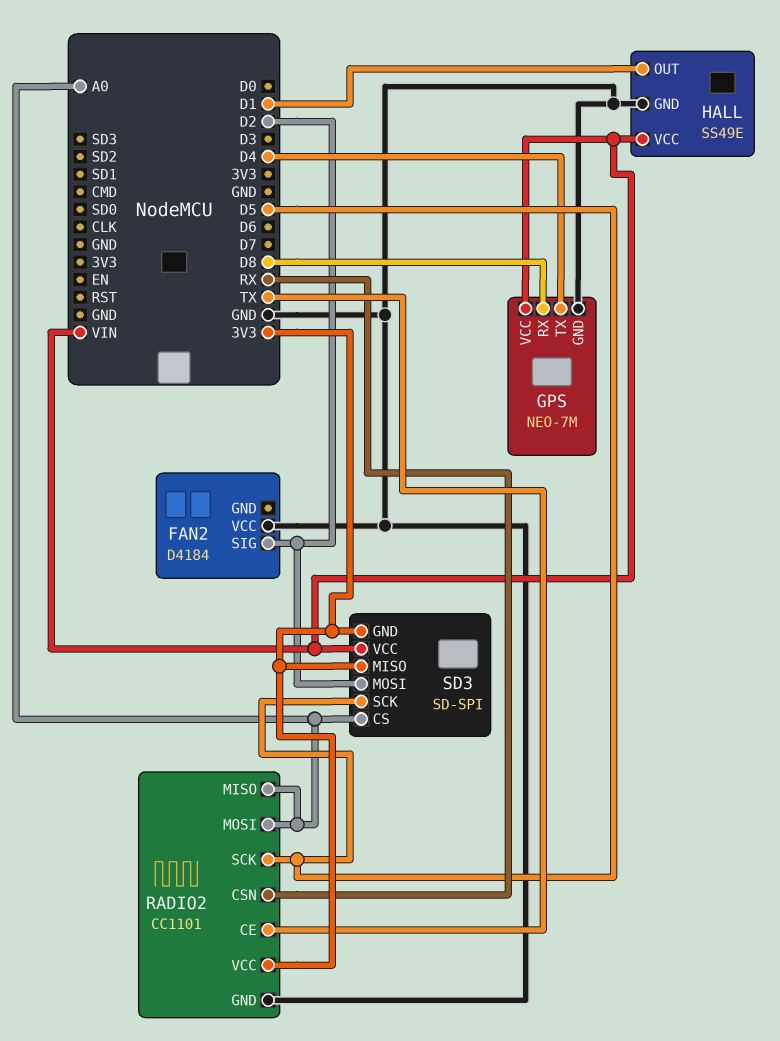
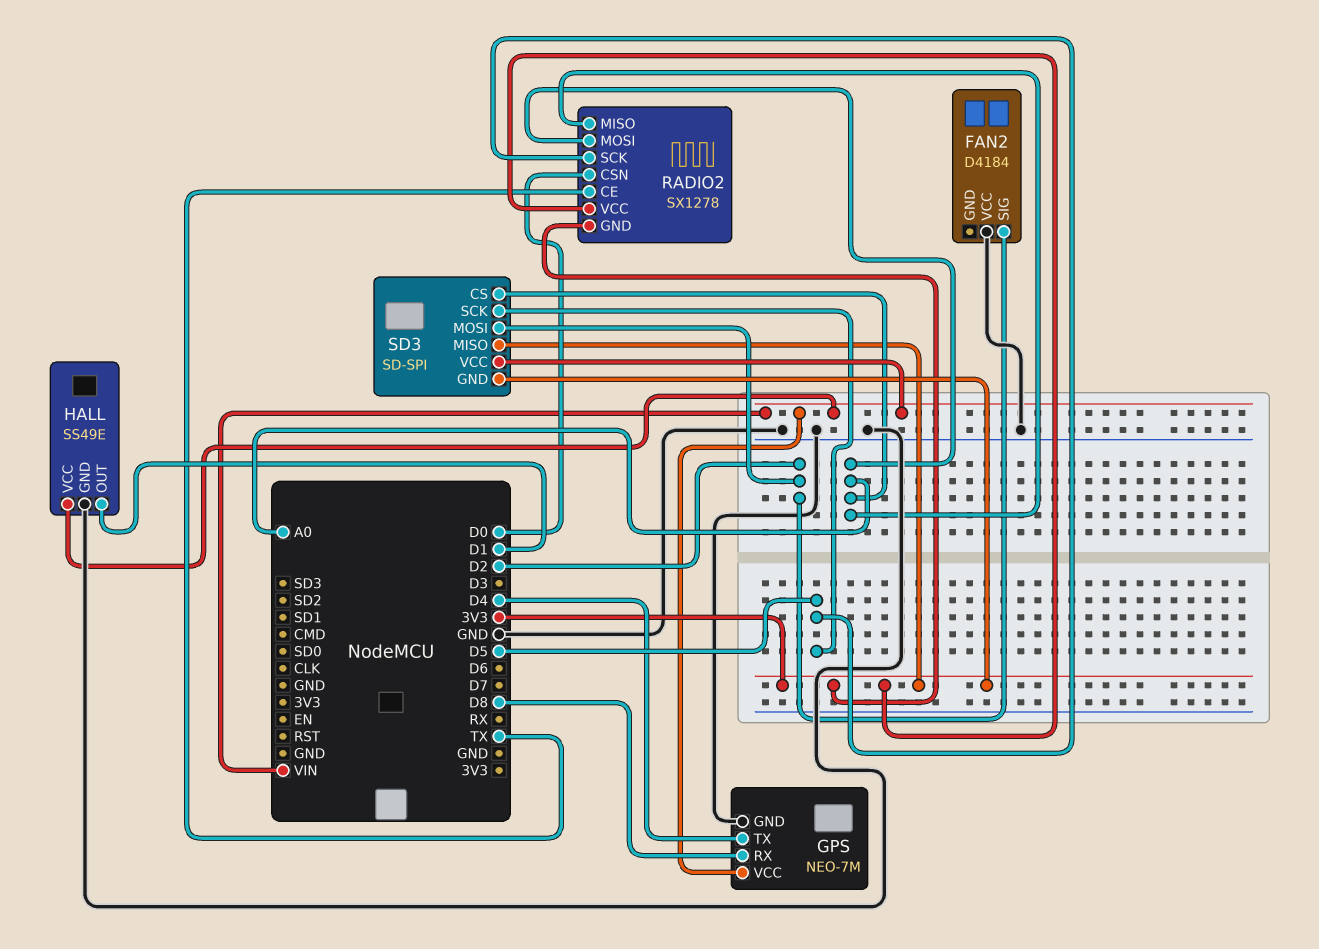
RADIO2: CC1101 -> SX1278
RADIO2 pin CSN: RX -> D0
RADIO2 pin GND: GND -> 3V3

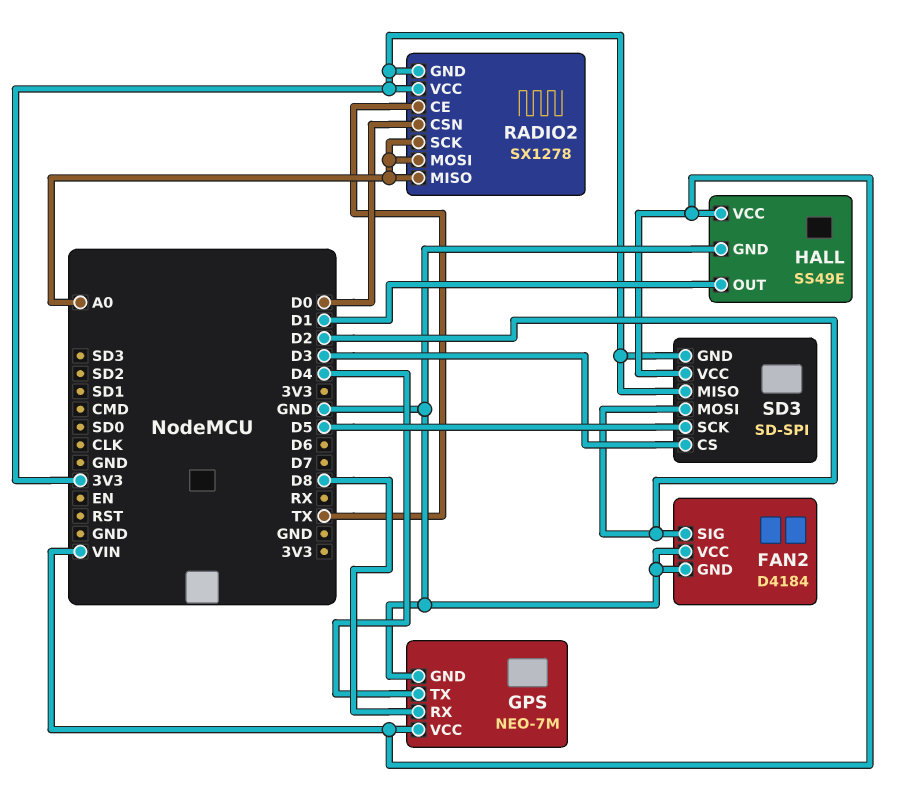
FAN2 pin GND: none -> GND
RADIO2 pin SCK: D5 -> A0
SD3 pin CS: A0 -> D3

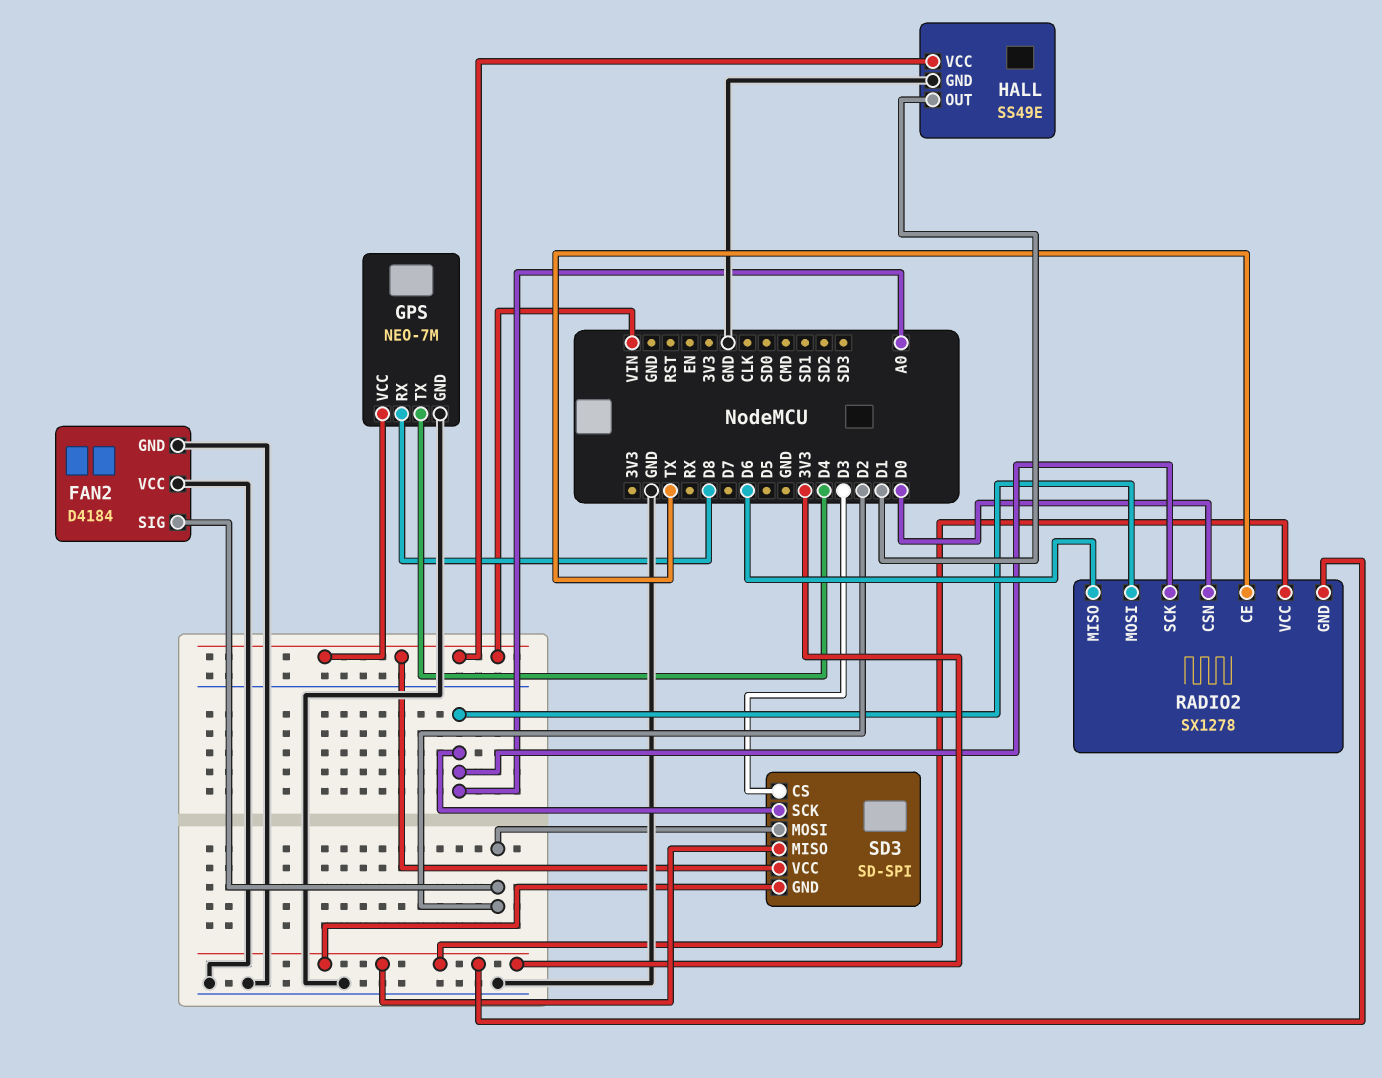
RADIO2 pin MISO: A0 -> D6
SD3 pin SCK: D5 -> A0

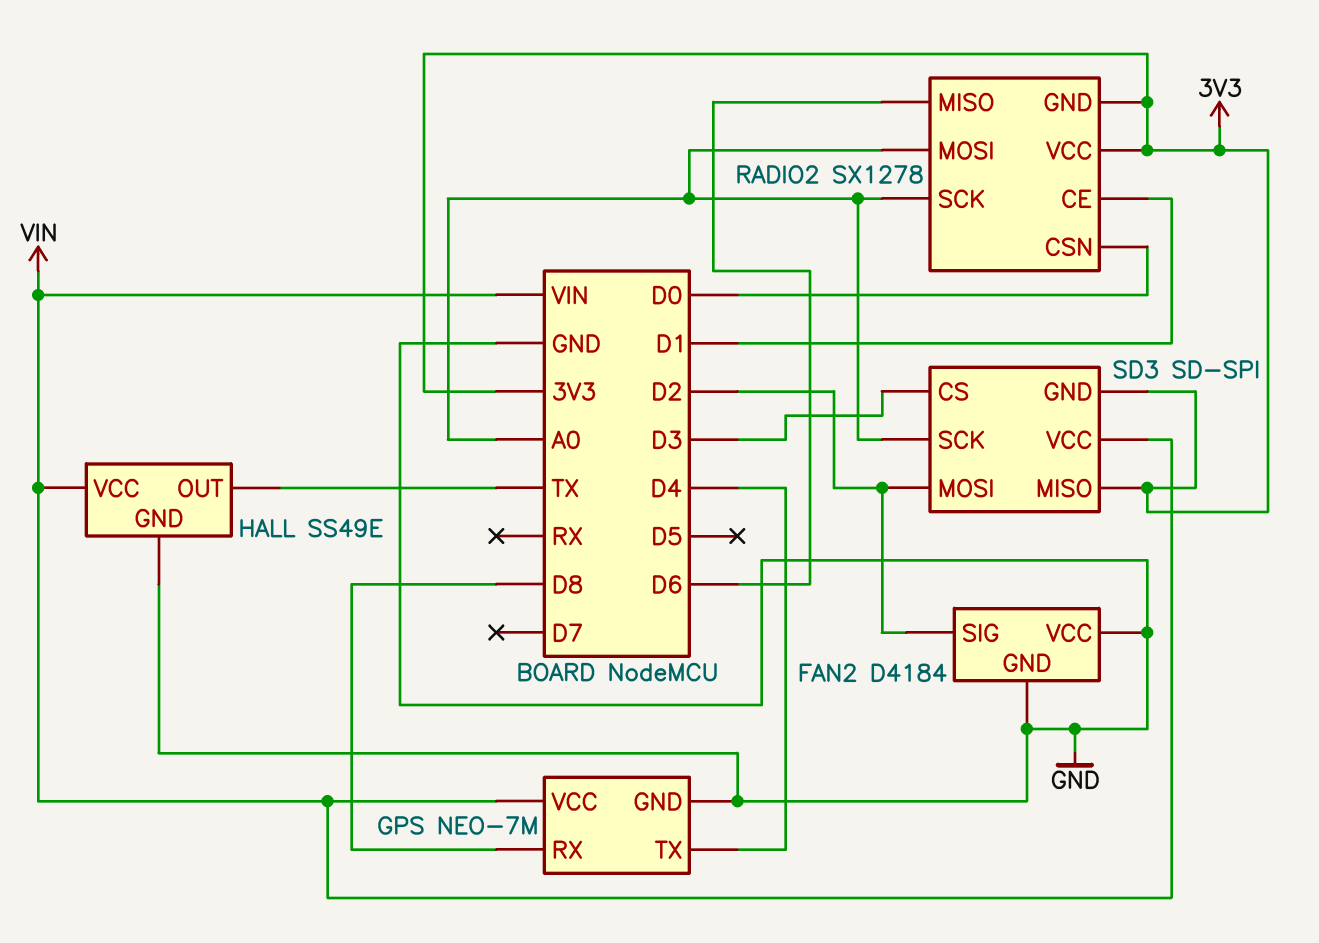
HALL pin OUT: D1 -> TX
RADIO2 pin CE: TX -> D1

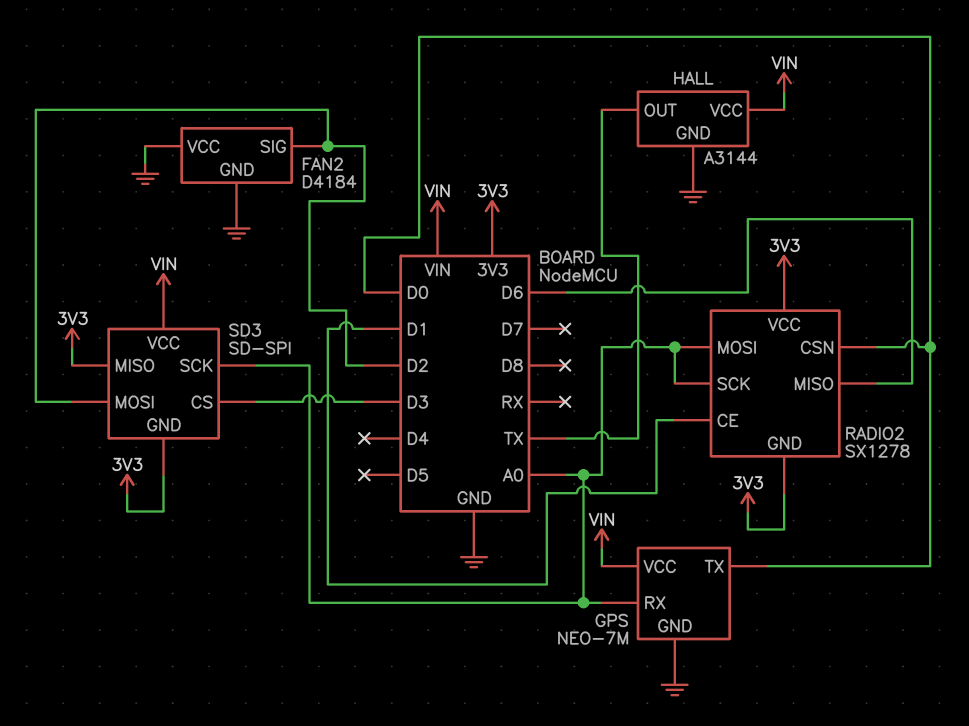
GPS pin RX: D8 -> A0
GPS pin TX: D4 -> D0
HALL: SS49E -> A3144

